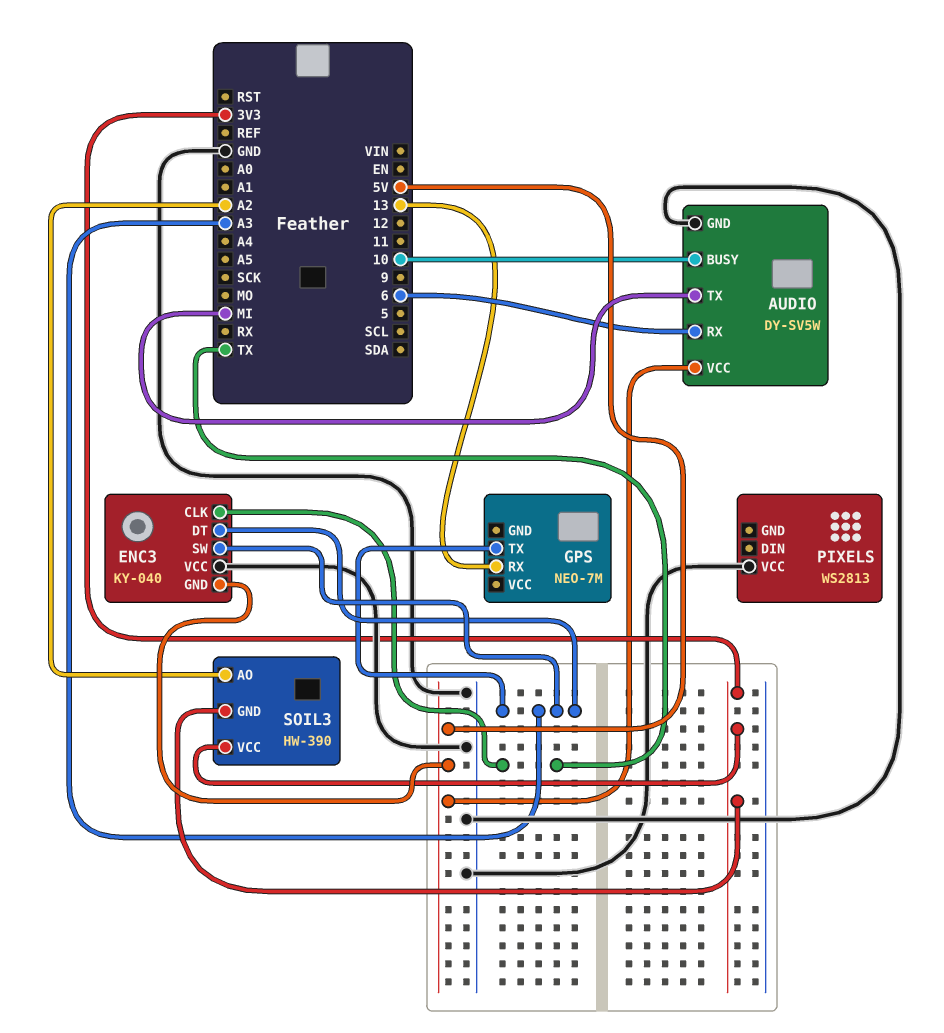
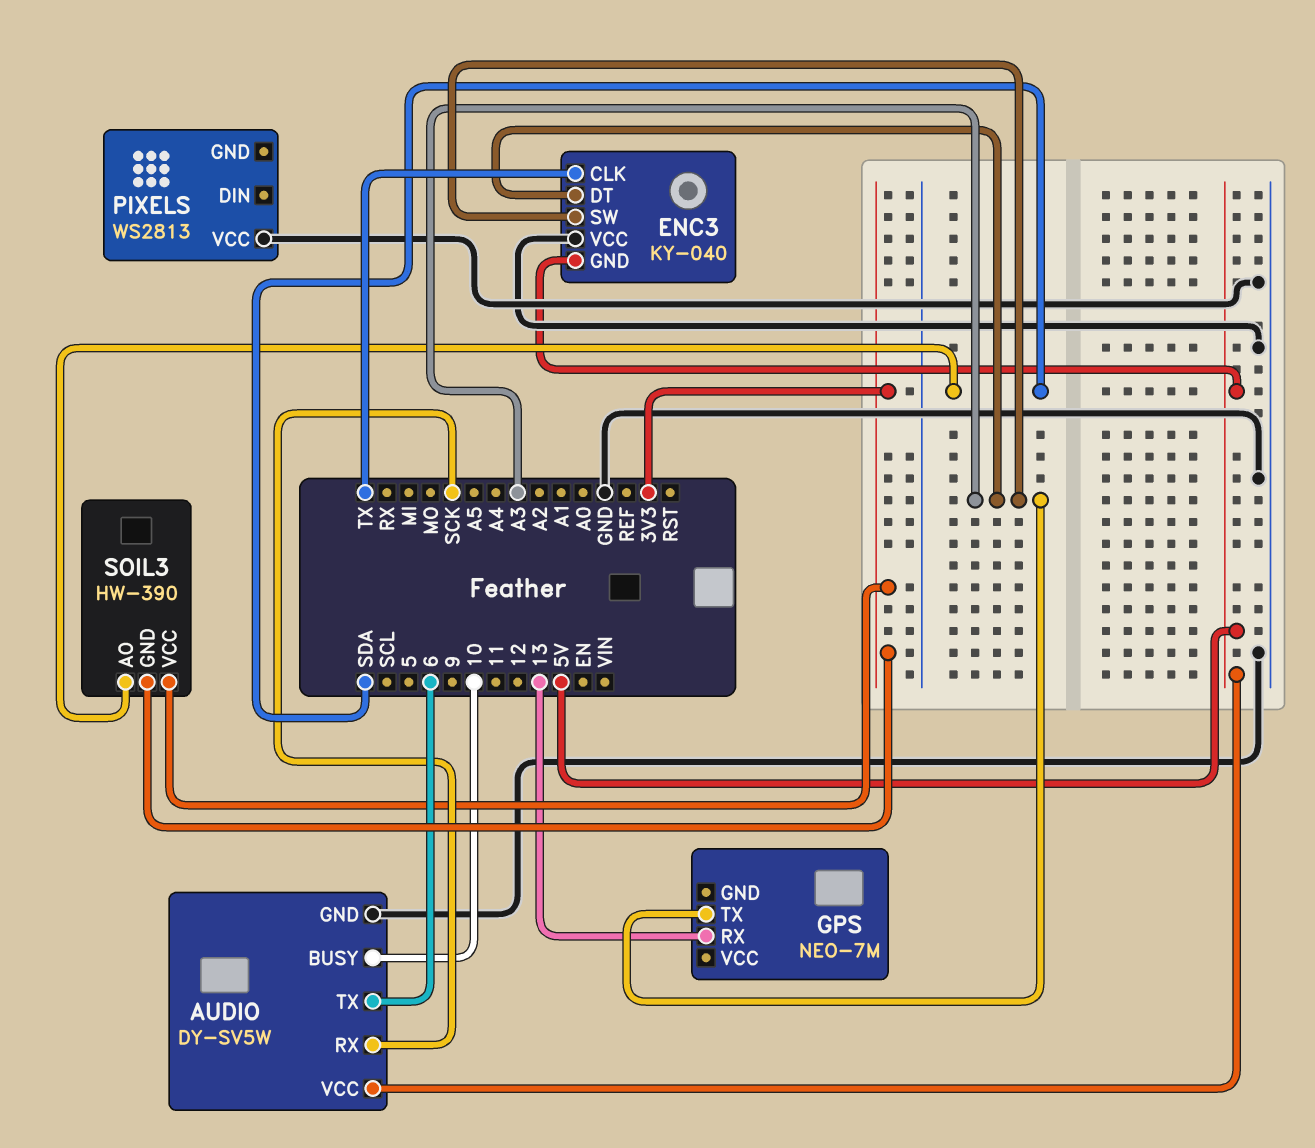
AUDIO pin RX: 6 -> SCK
AUDIO pin TX: MI -> 6
SOIL3 pin AO: A2 -> SDA

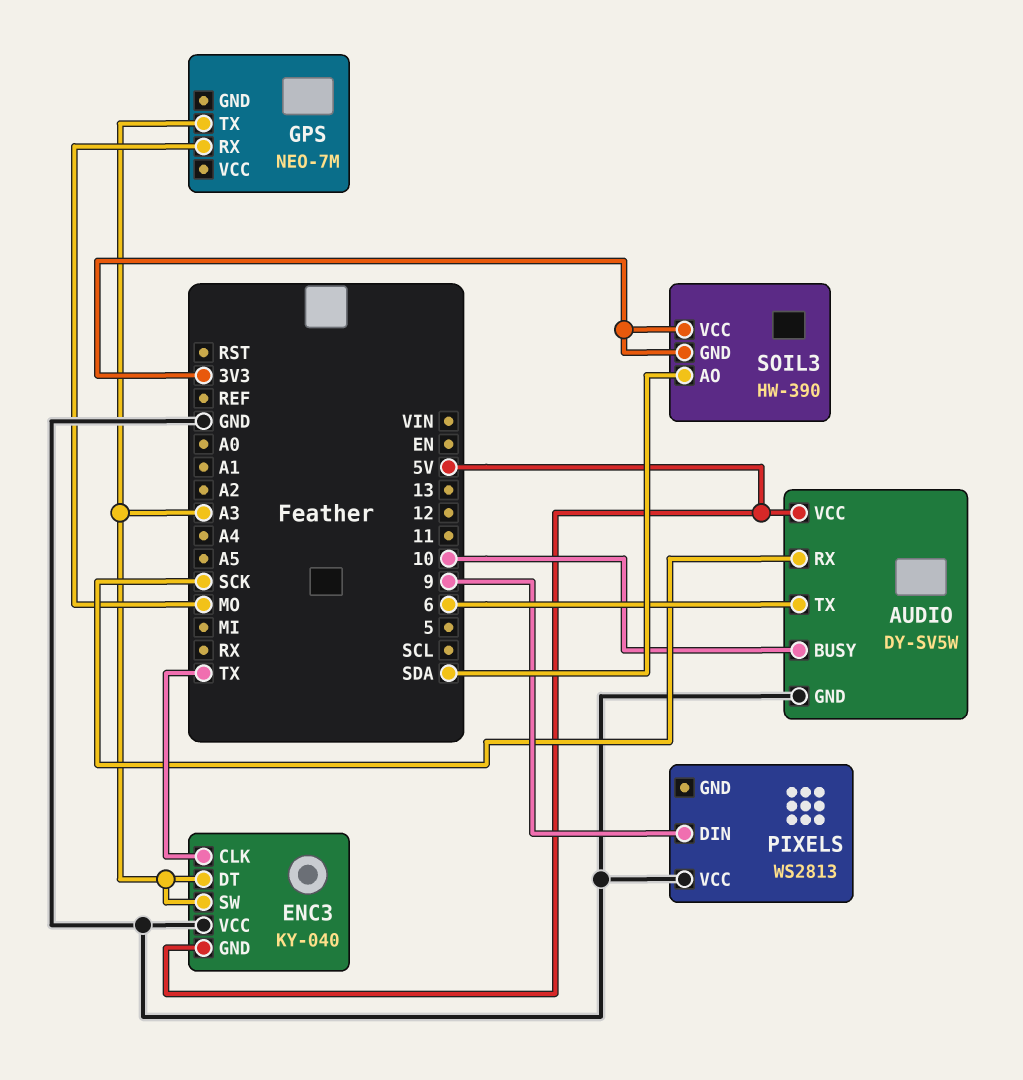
GPS pin RX: 13 -> MO
PIXELS pin DIN: none -> 9

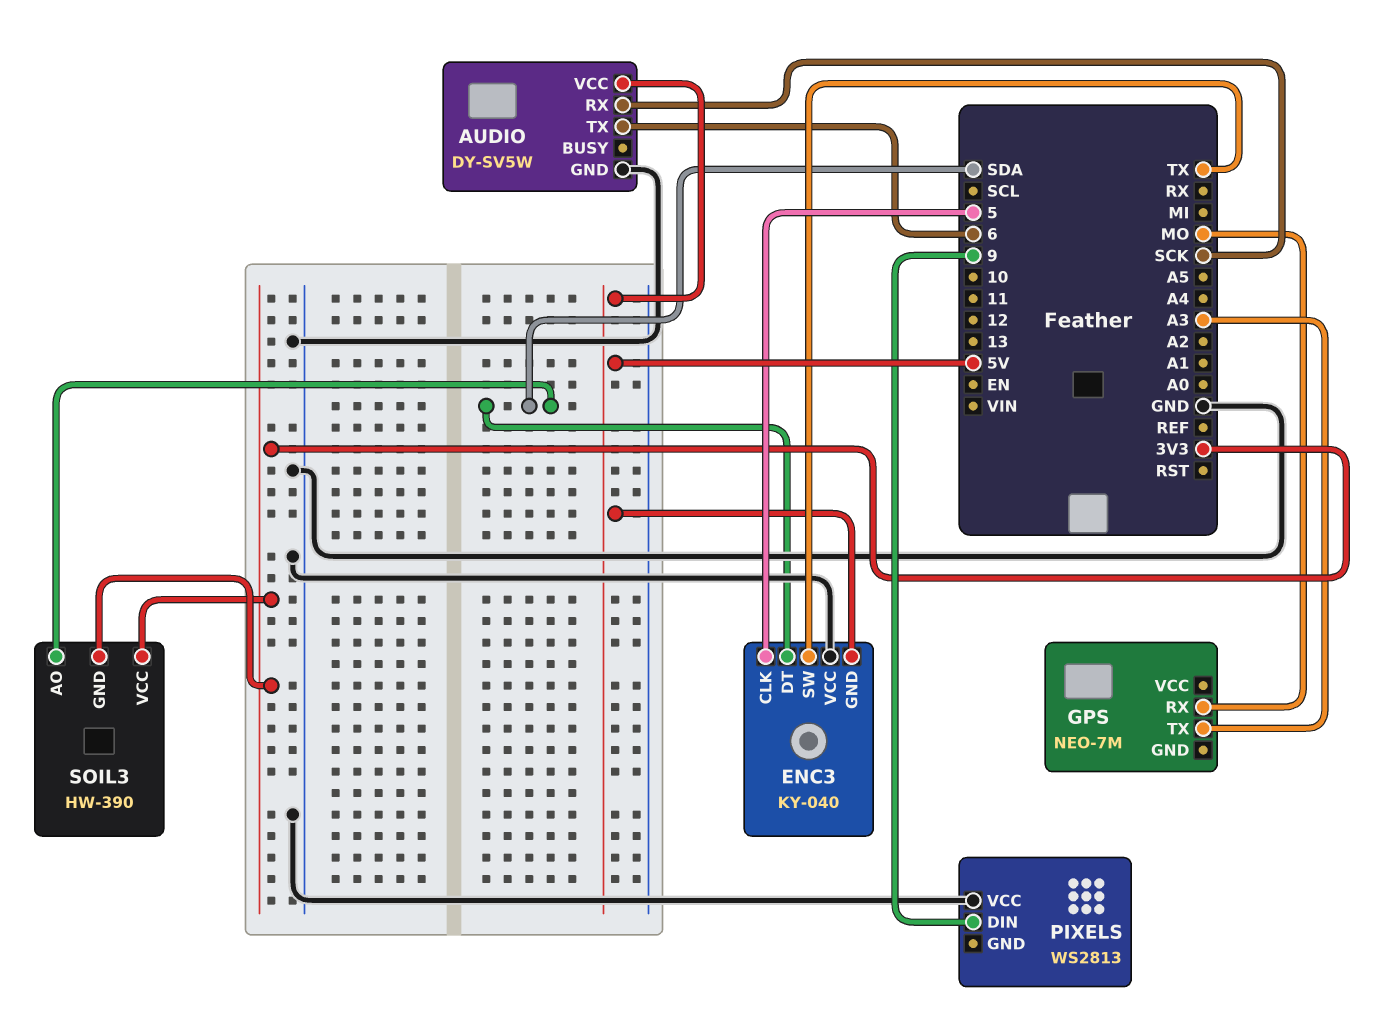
AUDIO pin BUSY: 10 -> none
ENC3 pin CLK: TX -> 5
ENC3 pin DT: A3 -> SDA
ENC3 pin SW: A3 -> TX

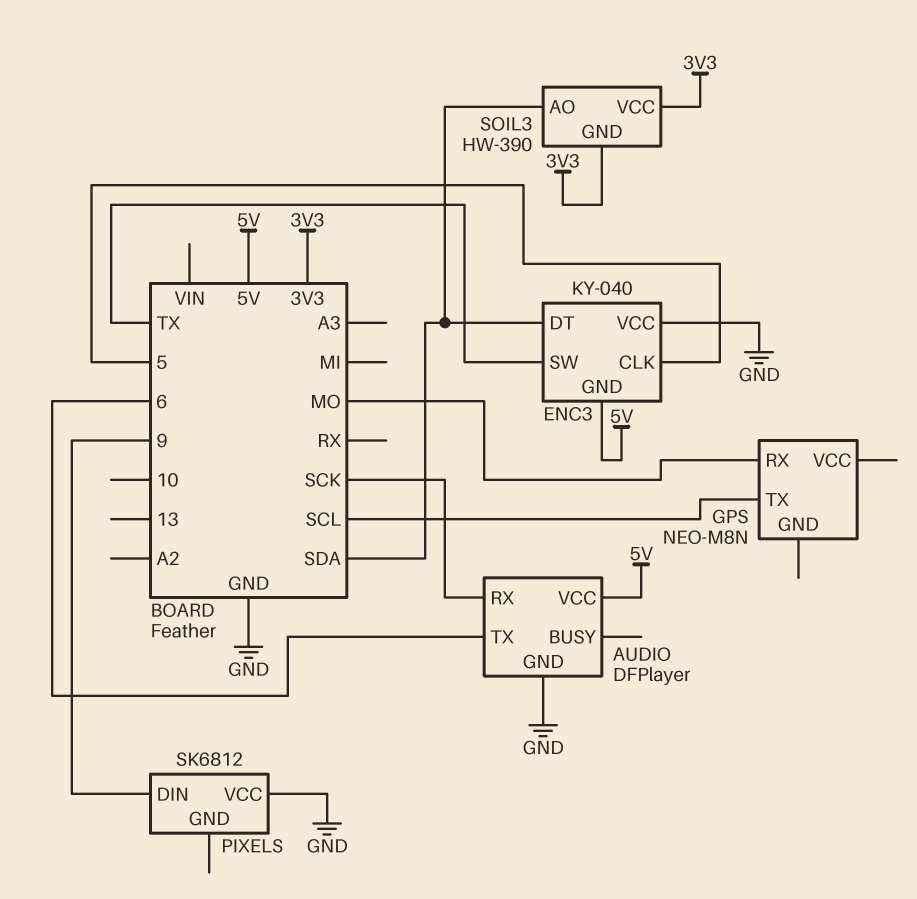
AUDIO: DY-SV5W -> DFPlayer
GPS: NEO-7M -> NEO-M8N
GPS pin TX: A3 -> SCL
PIXELS: WS2813 -> SK6812

